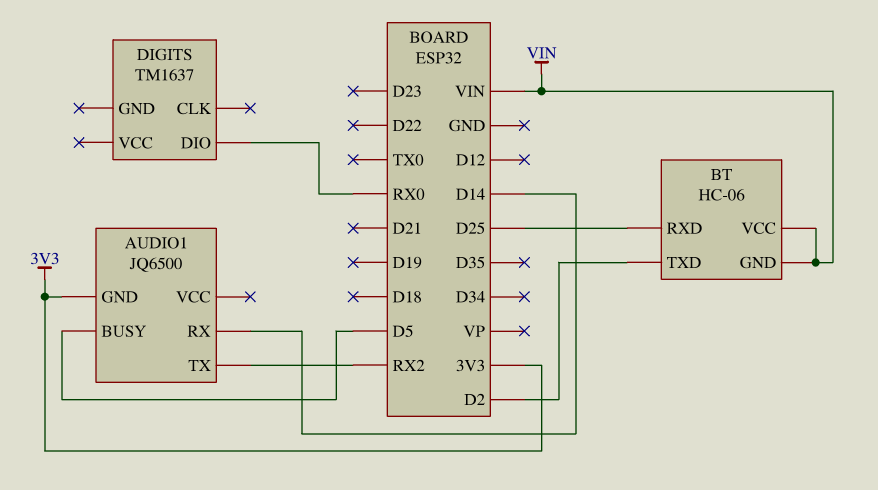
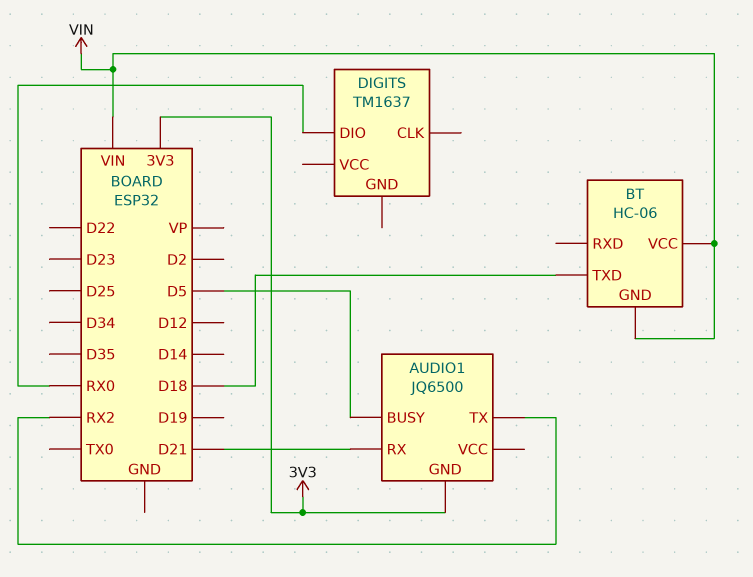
AUDIO1 pin RX: D14 -> D21
BT pin RXD: D25 -> none
BT pin TXD: D2 -> D18

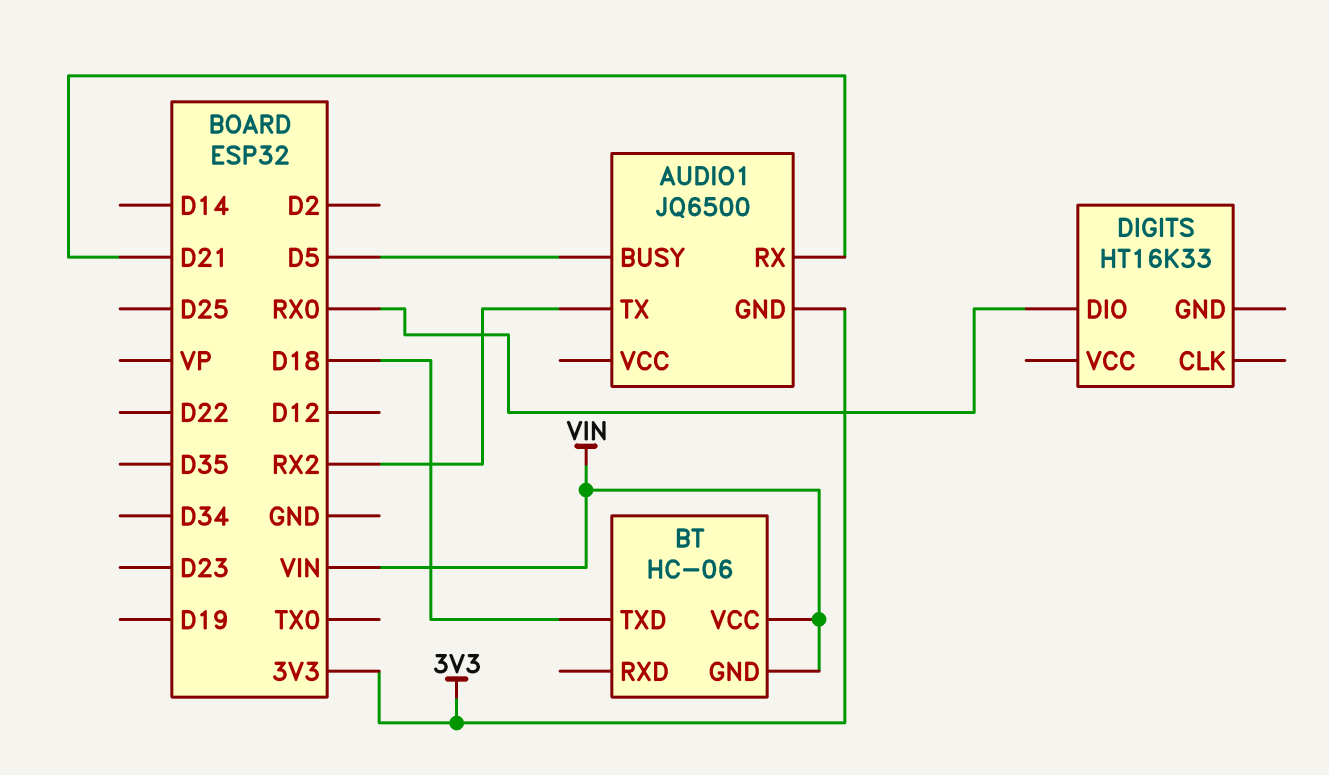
DIGITS: TM1637 -> HT16K33

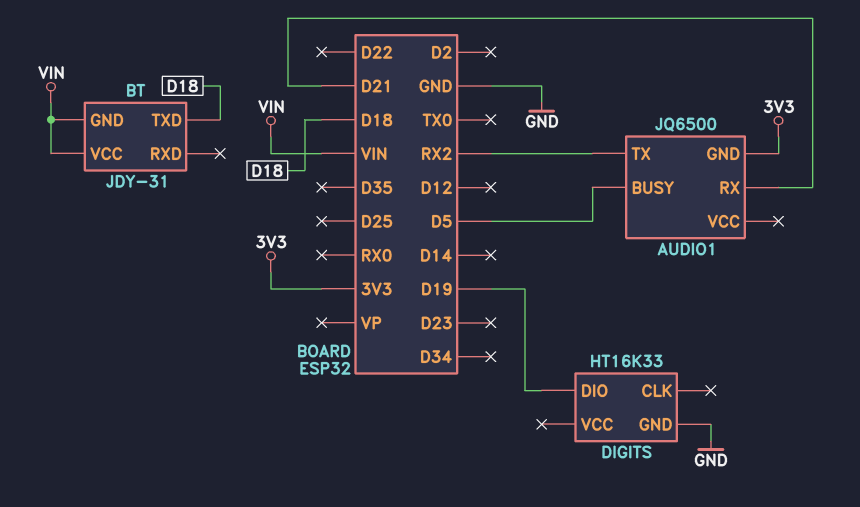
BT: HC-06 -> JDY-31
DIGITS pin DIO: RX0 -> D19
DIGITS pin GND: none -> GND

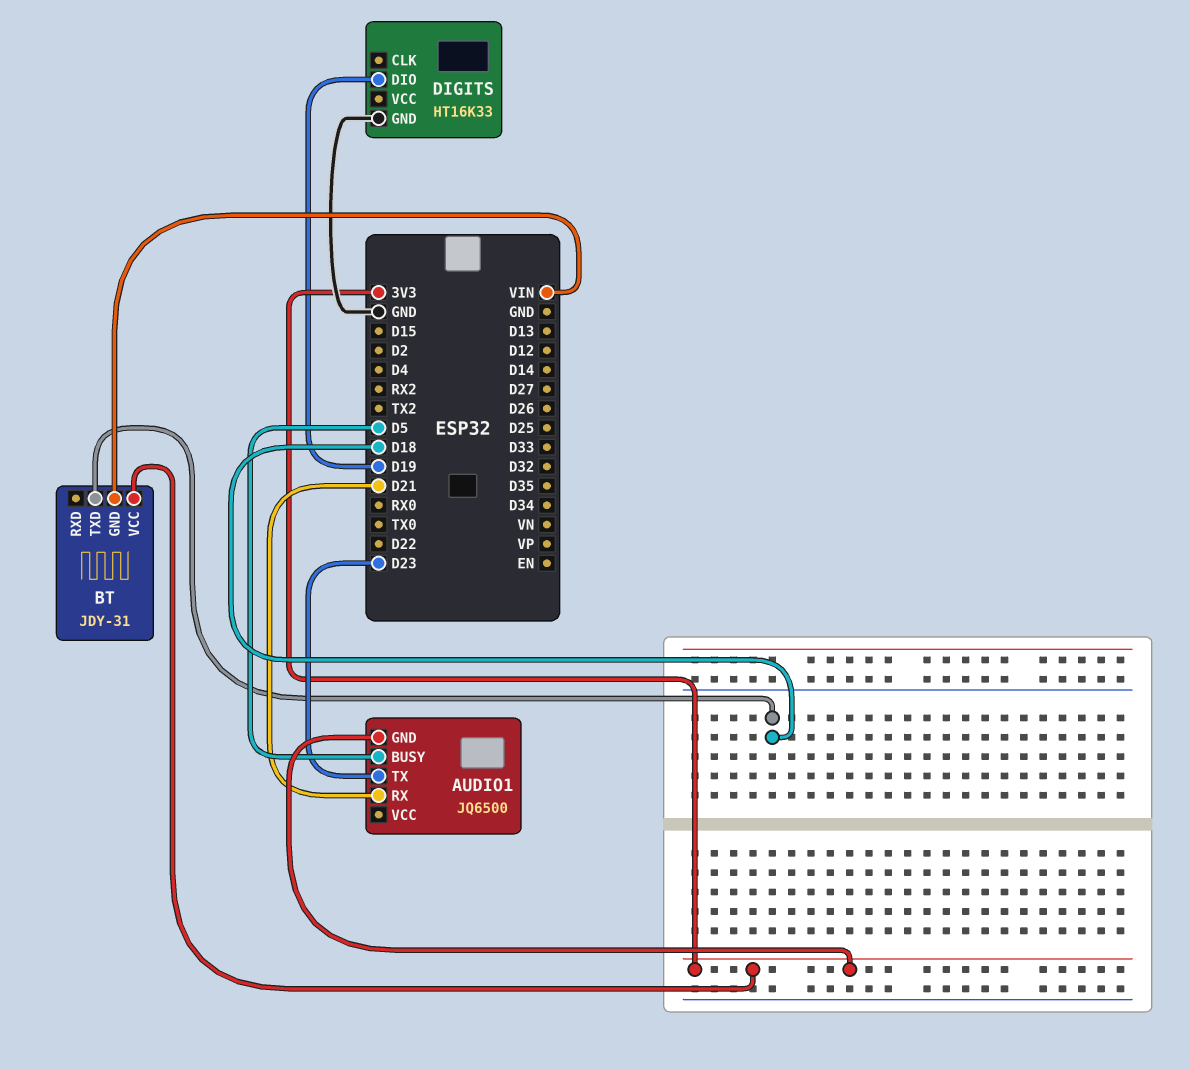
AUDIO1 pin TX: RX2 -> D23
BT pin VCC: VIN -> 3V3

